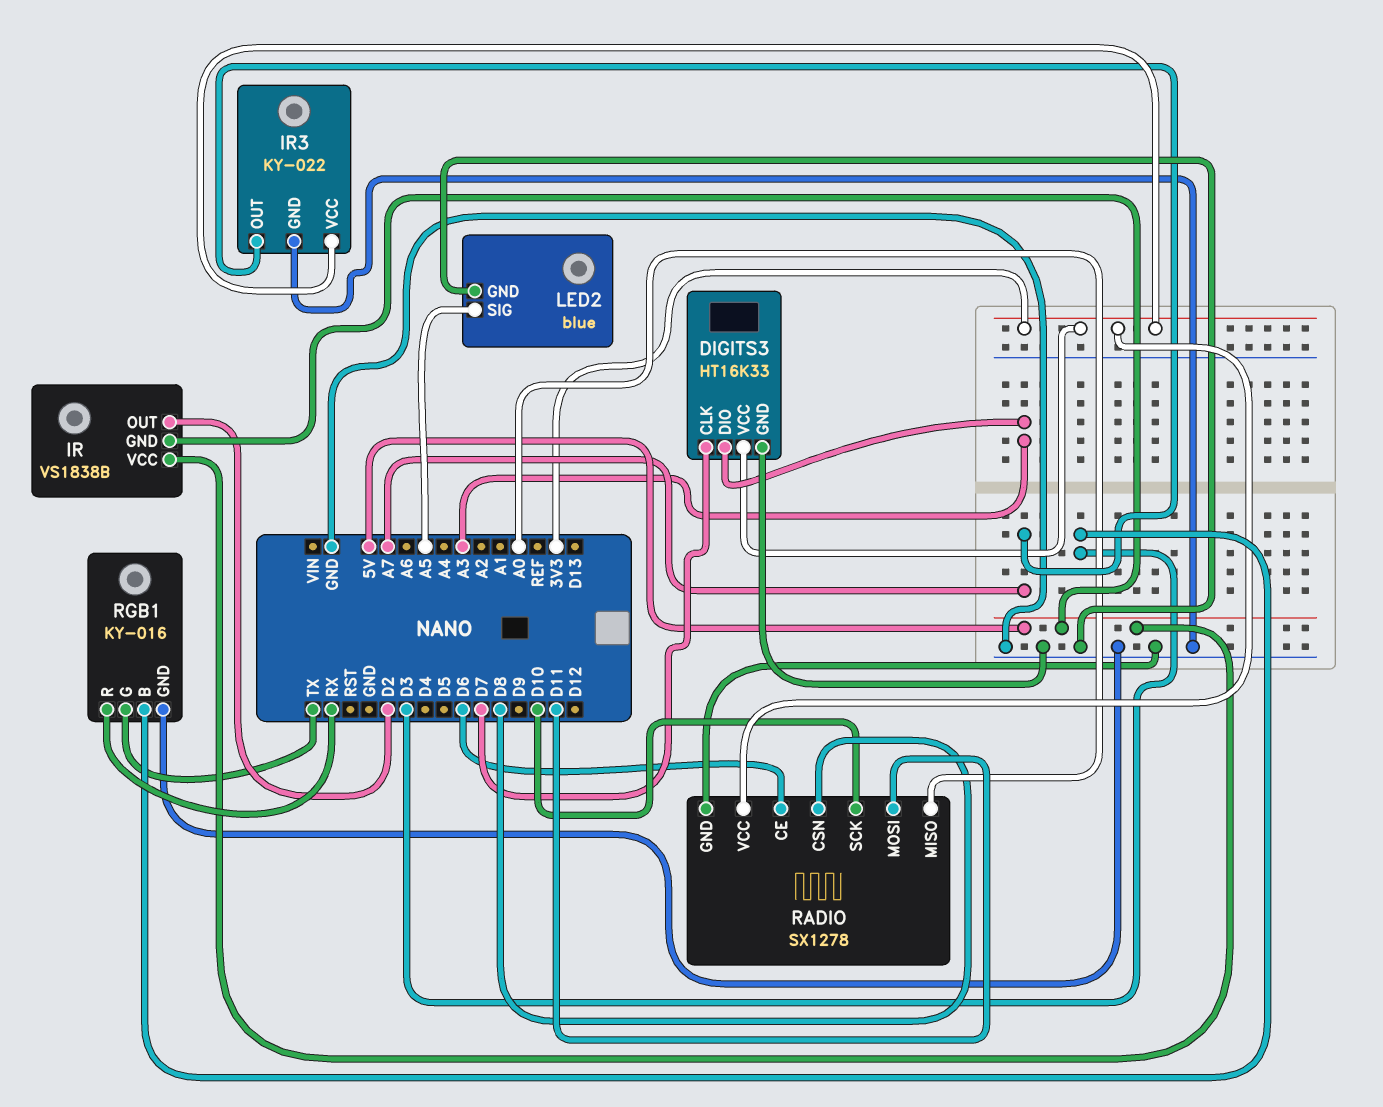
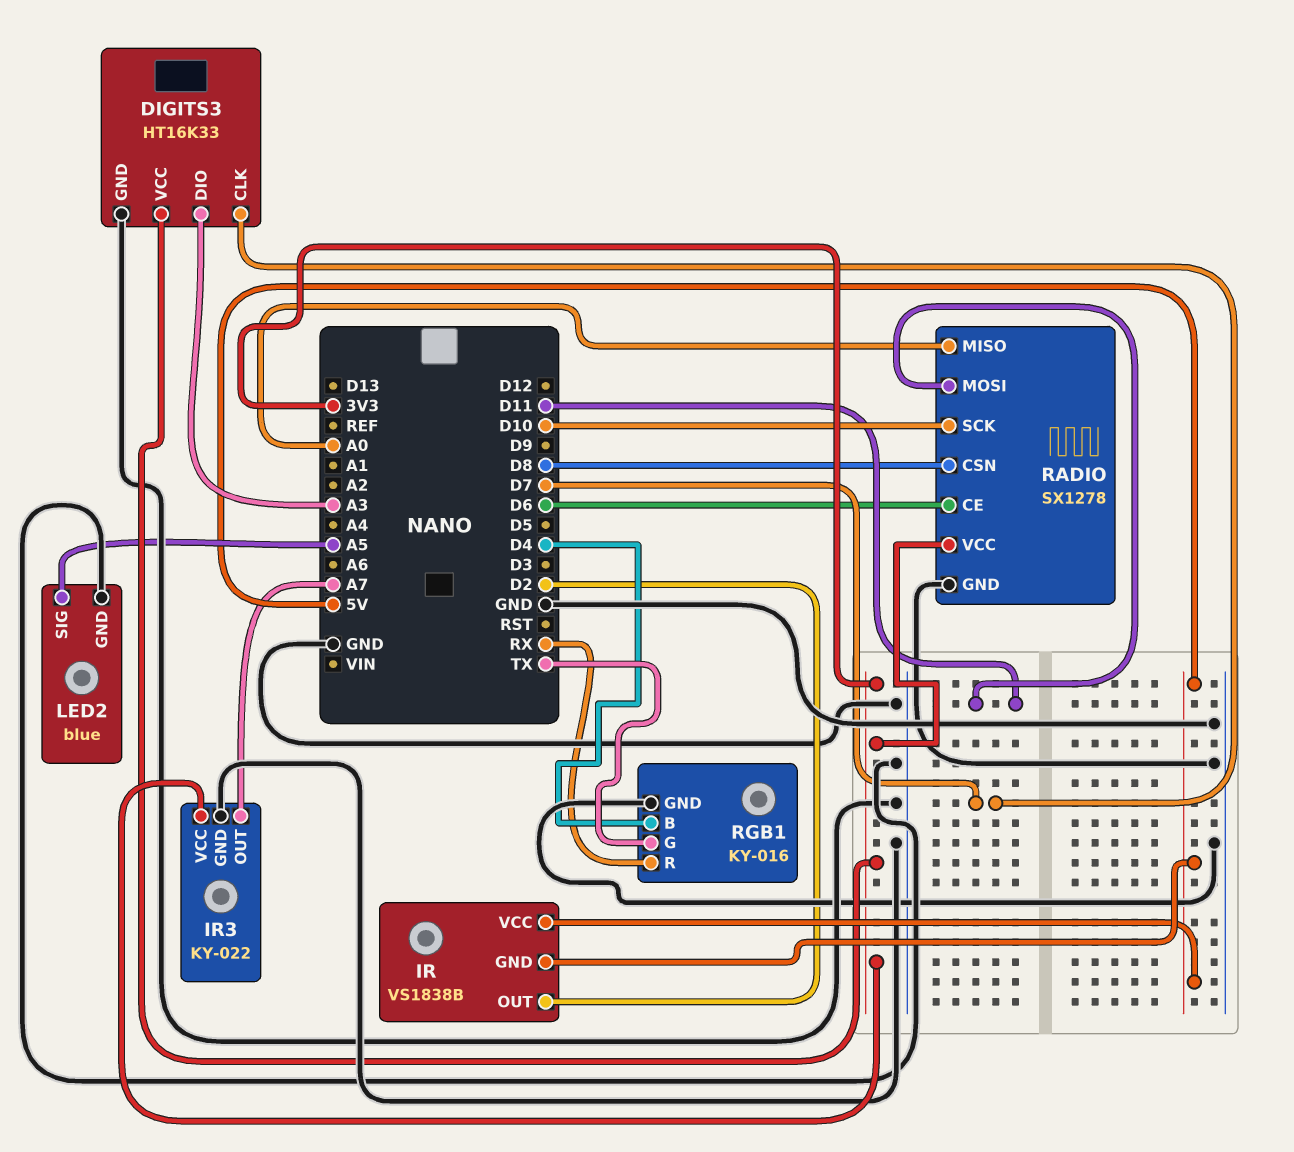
RGB1 pin B: D3 -> D4

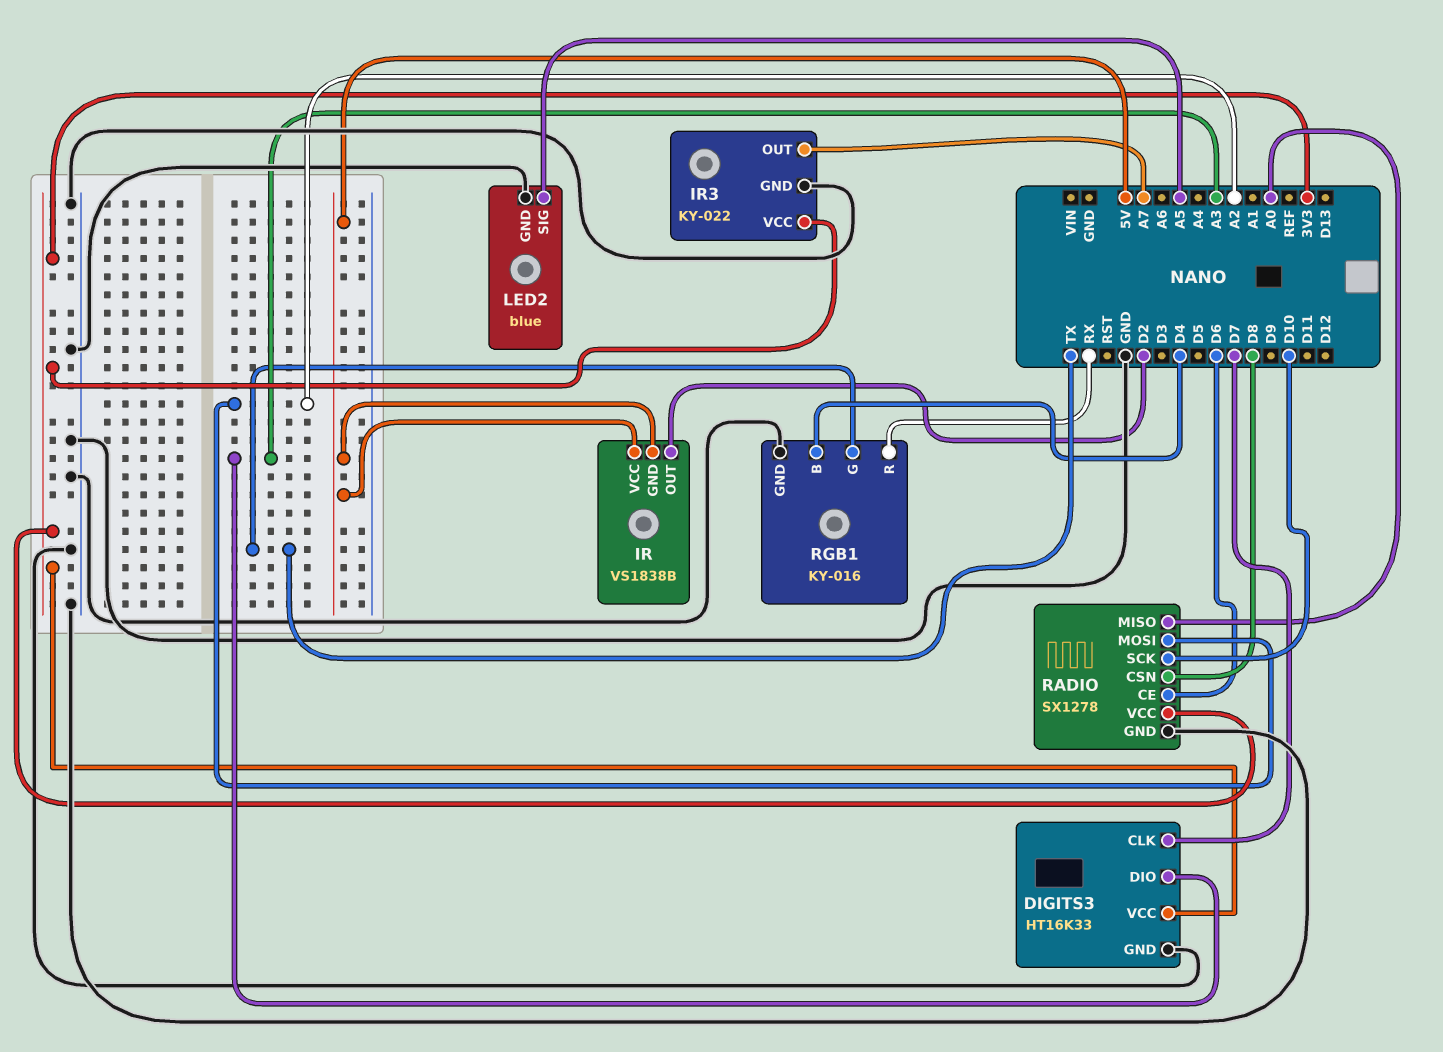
RADIO pin MOSI: D11 -> A2

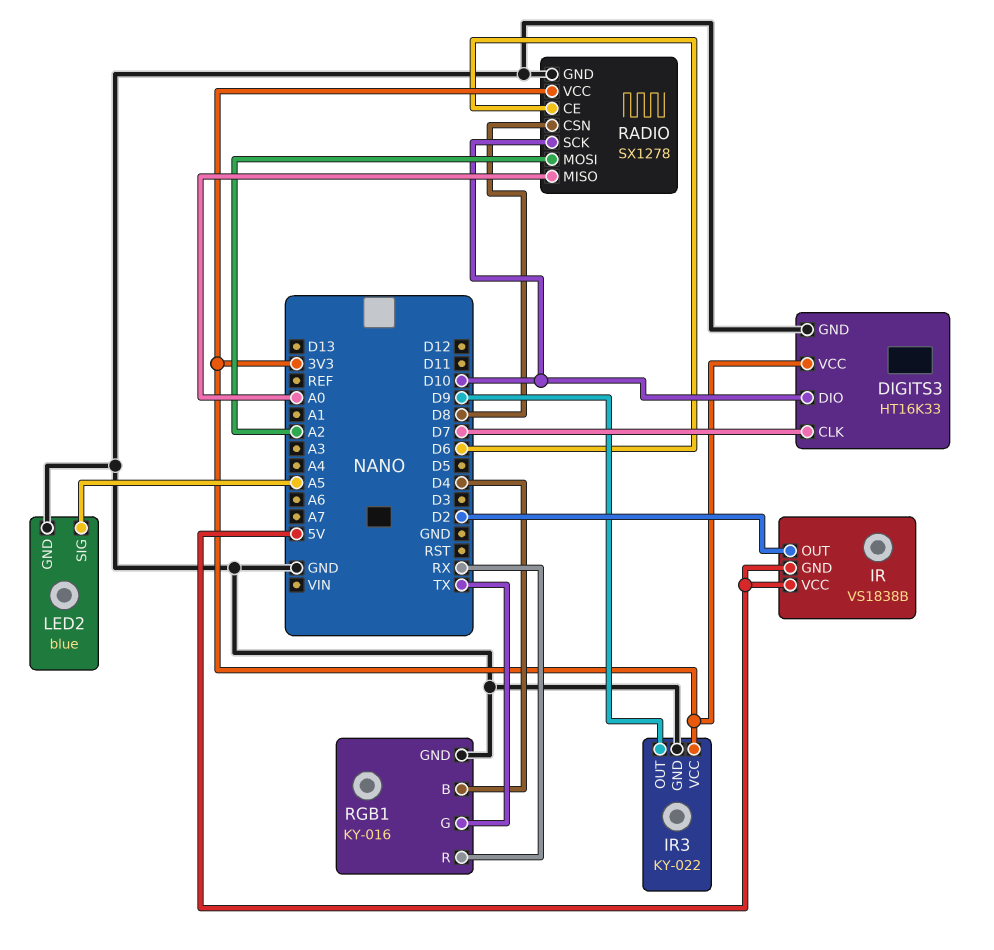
DIGITS3 pin DIO: A3 -> D10
IR3 pin OUT: A7 -> D9

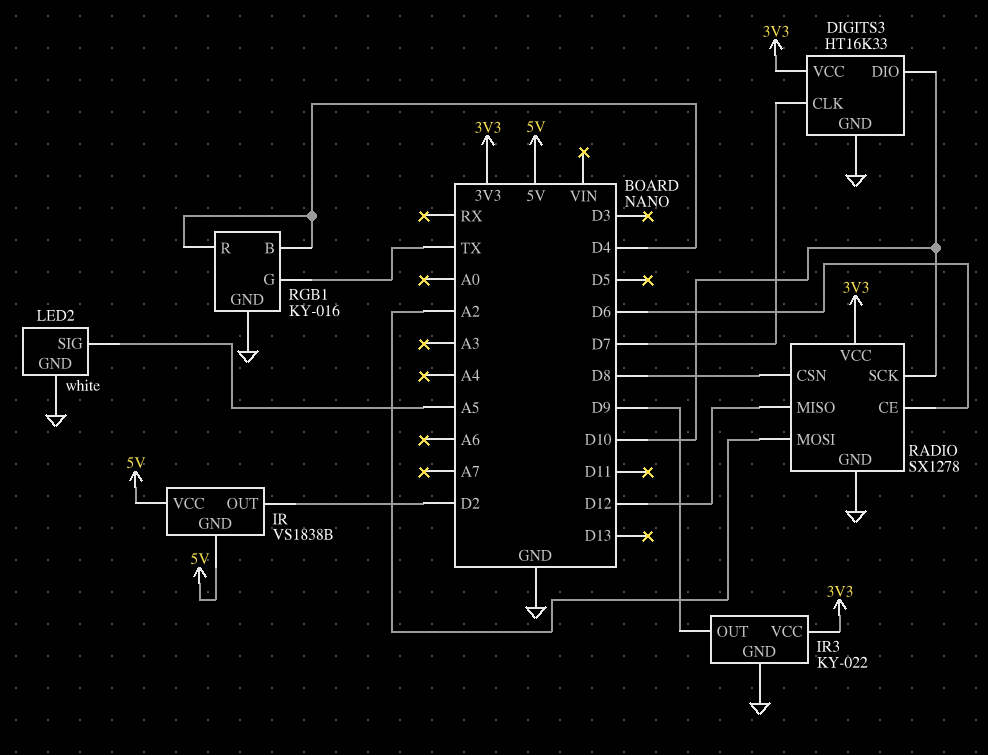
LED2: blue -> white
RADIO pin MISO: A0 -> D12
RGB1 pin R: RX -> D4

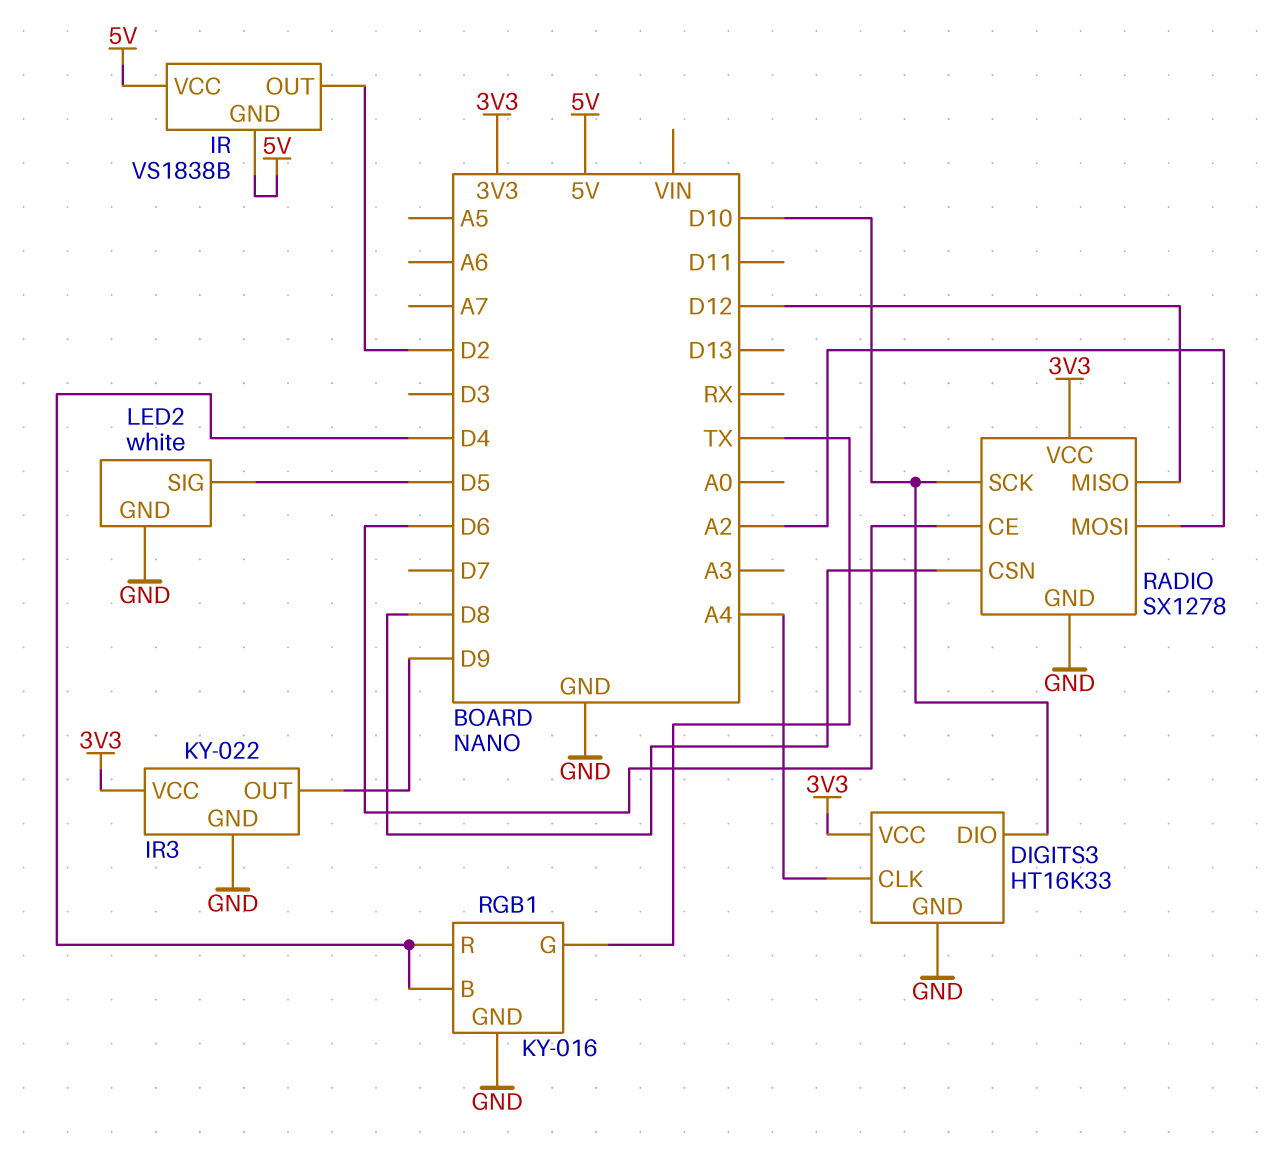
DIGITS3 pin CLK: D7 -> A4
LED2 pin SIG: A5 -> D5

